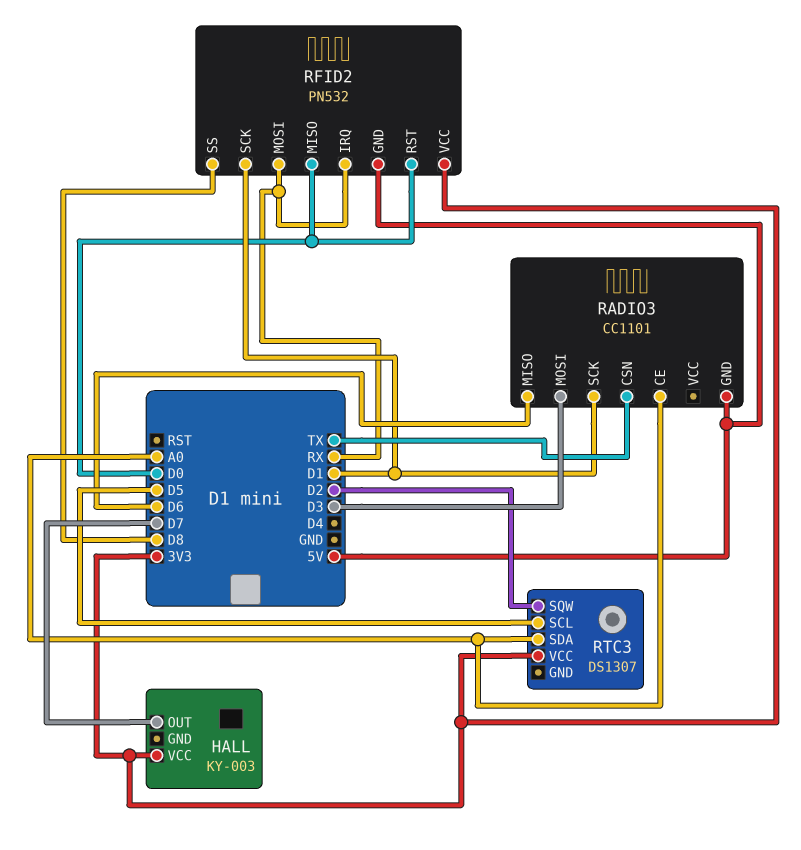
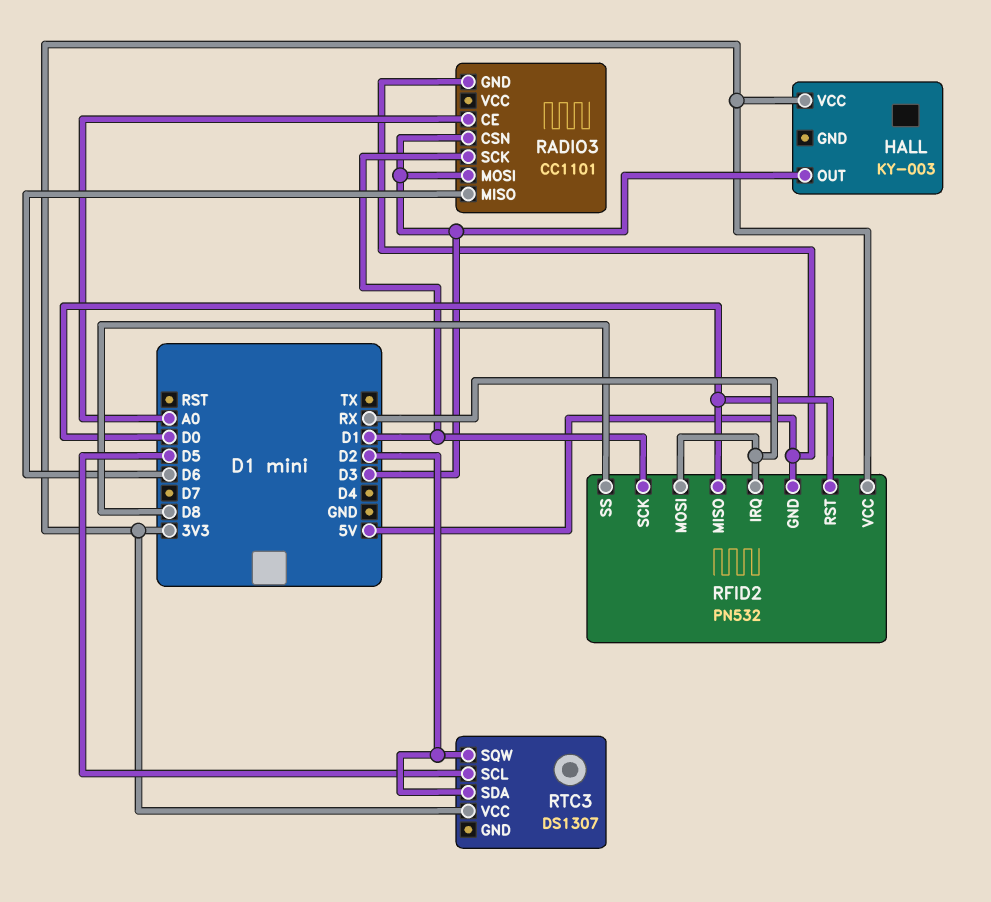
HALL pin OUT: D7 -> D3
RADIO3 pin CSN: TX -> D3
RTC3 pin SDA: A0 -> D2

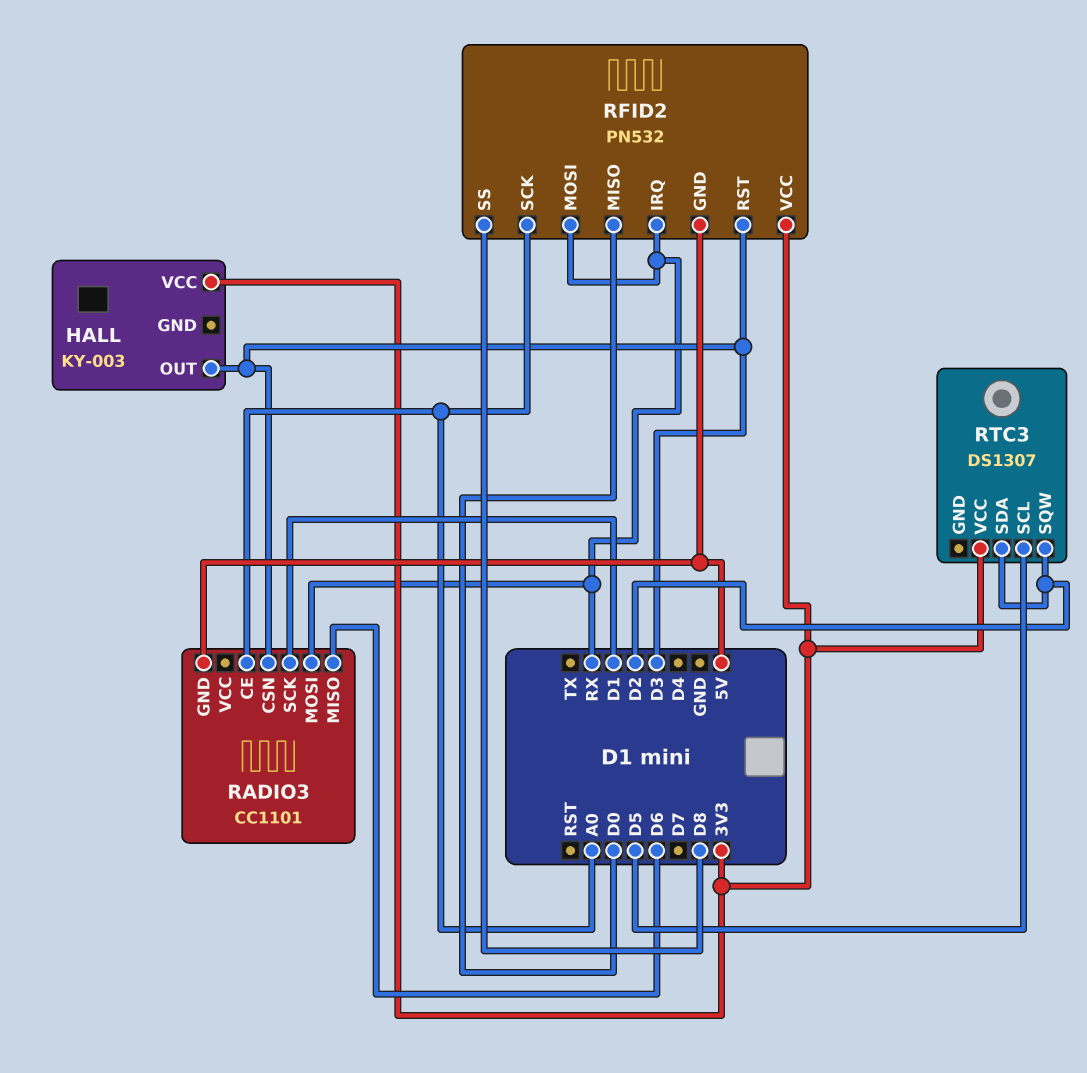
RADIO3 pin MOSI: D3 -> RX
RFID2 pin RST: D0 -> D3
RFID2 pin SCK: D1 -> A0

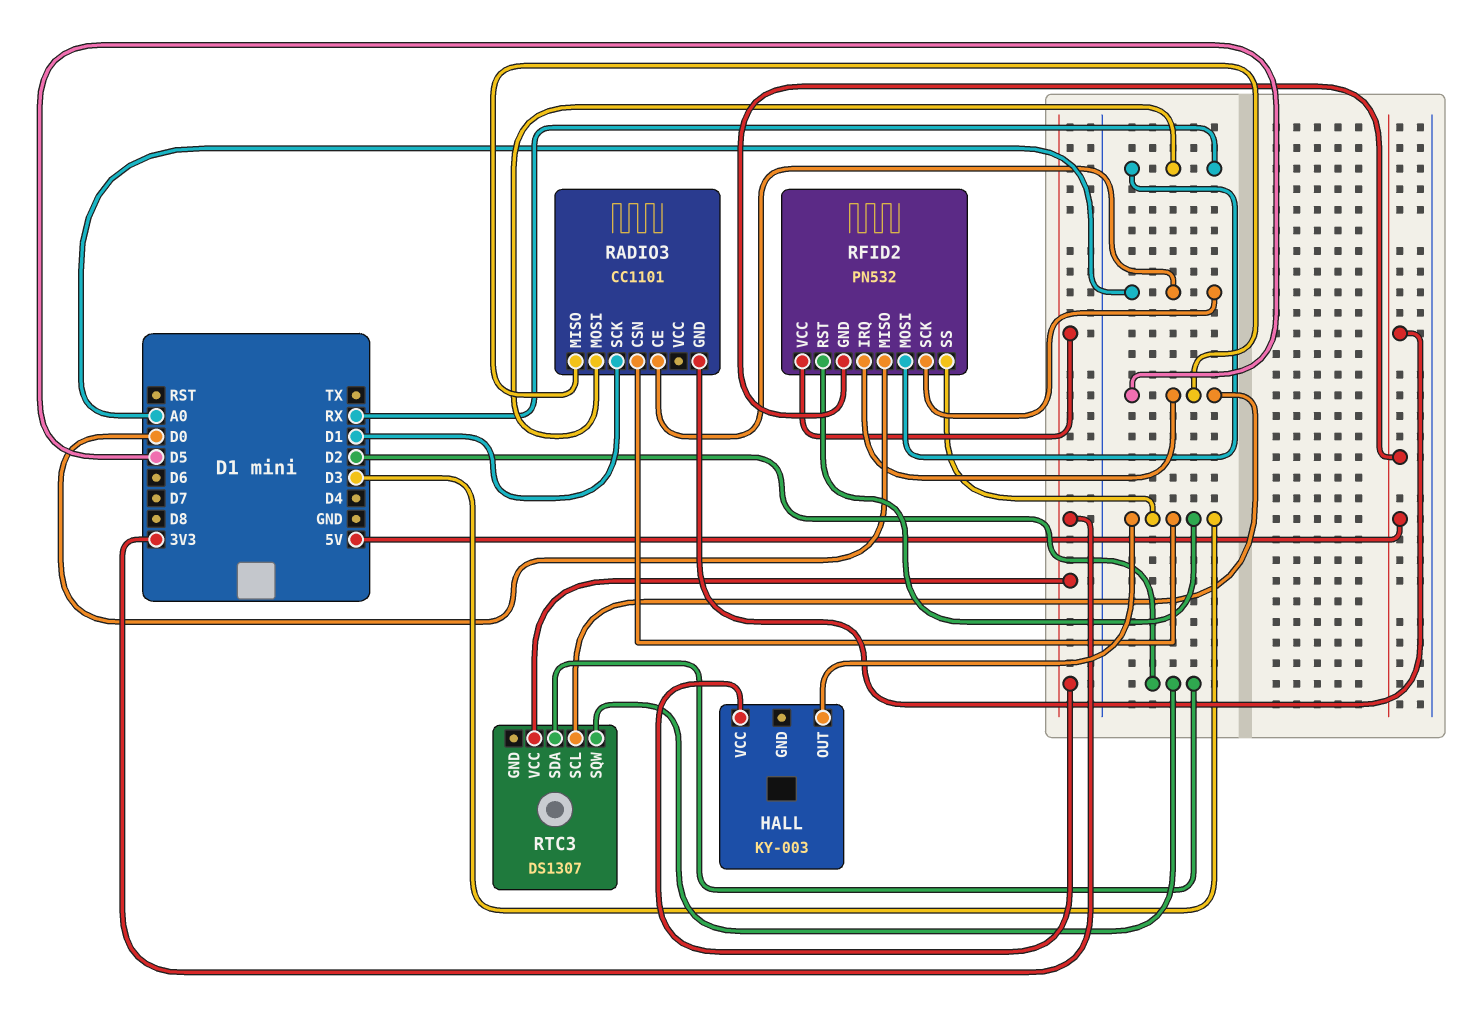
RADIO3 pin MISO: D6 -> D5
RFID2 pin IRQ: RX -> D5
RFID2 pin SS: D8 -> D3

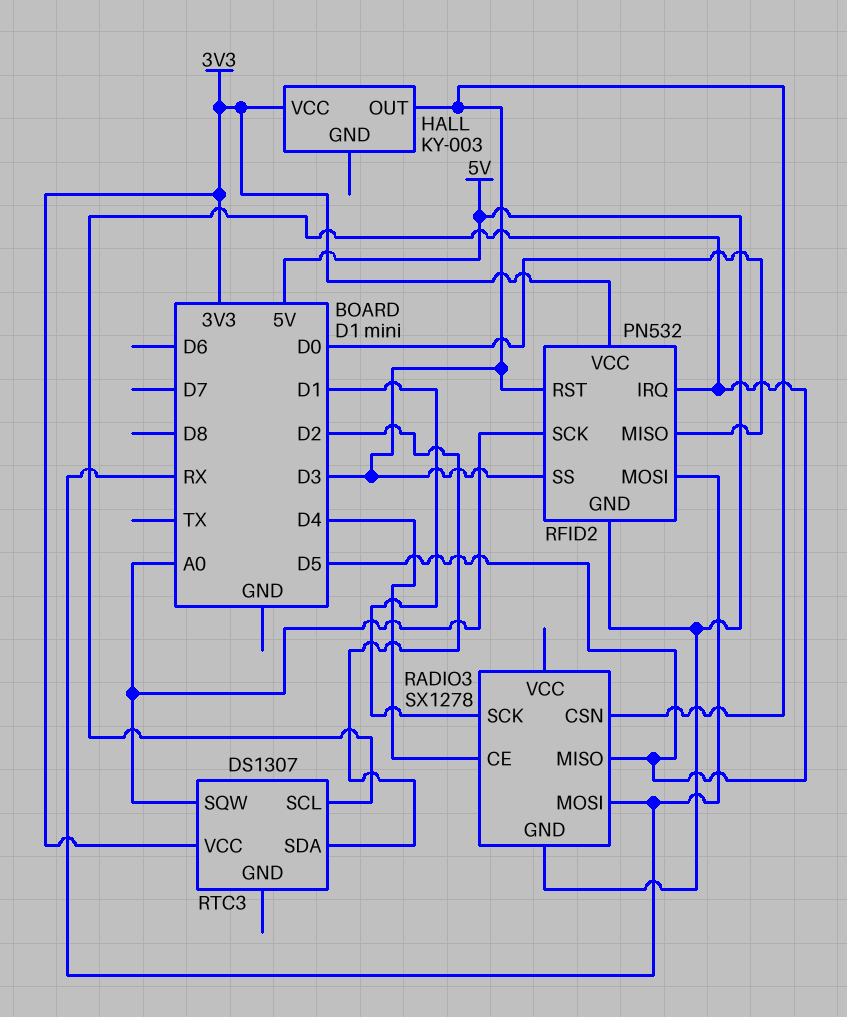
RADIO3: CC1101 -> SX1278
RADIO3 pin CE: A0 -> D4
RTC3 pin SQW: D2 -> A0

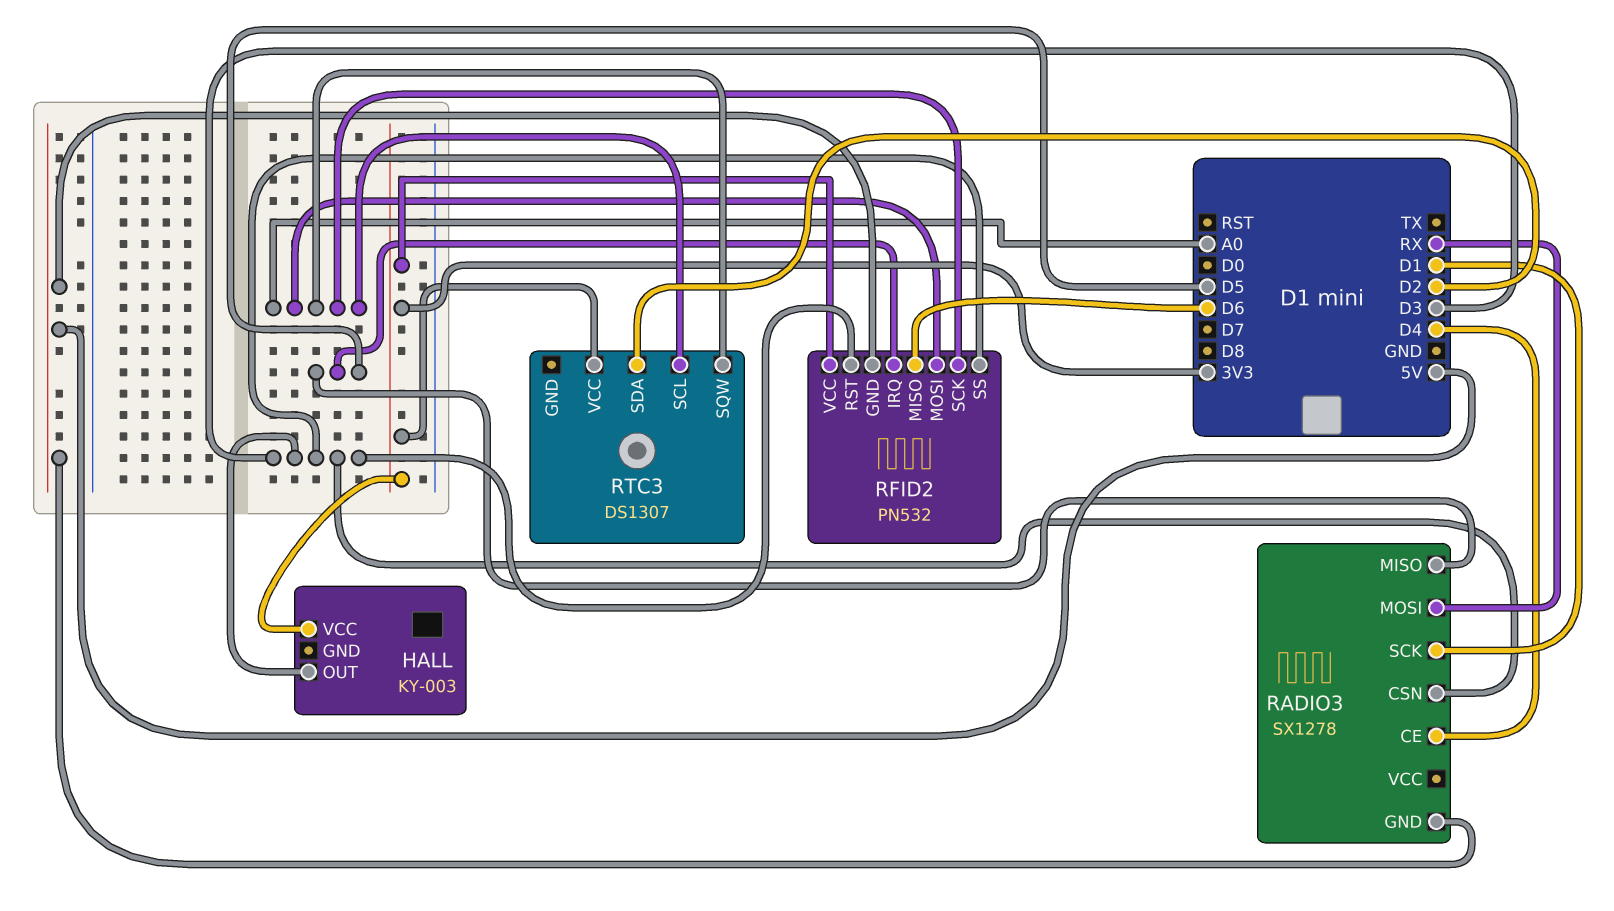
RFID2 pin MISO: D0 -> D6
RFID2 pin MOSI: RX -> A0
RTC3 pin SCL: D5 -> A0

